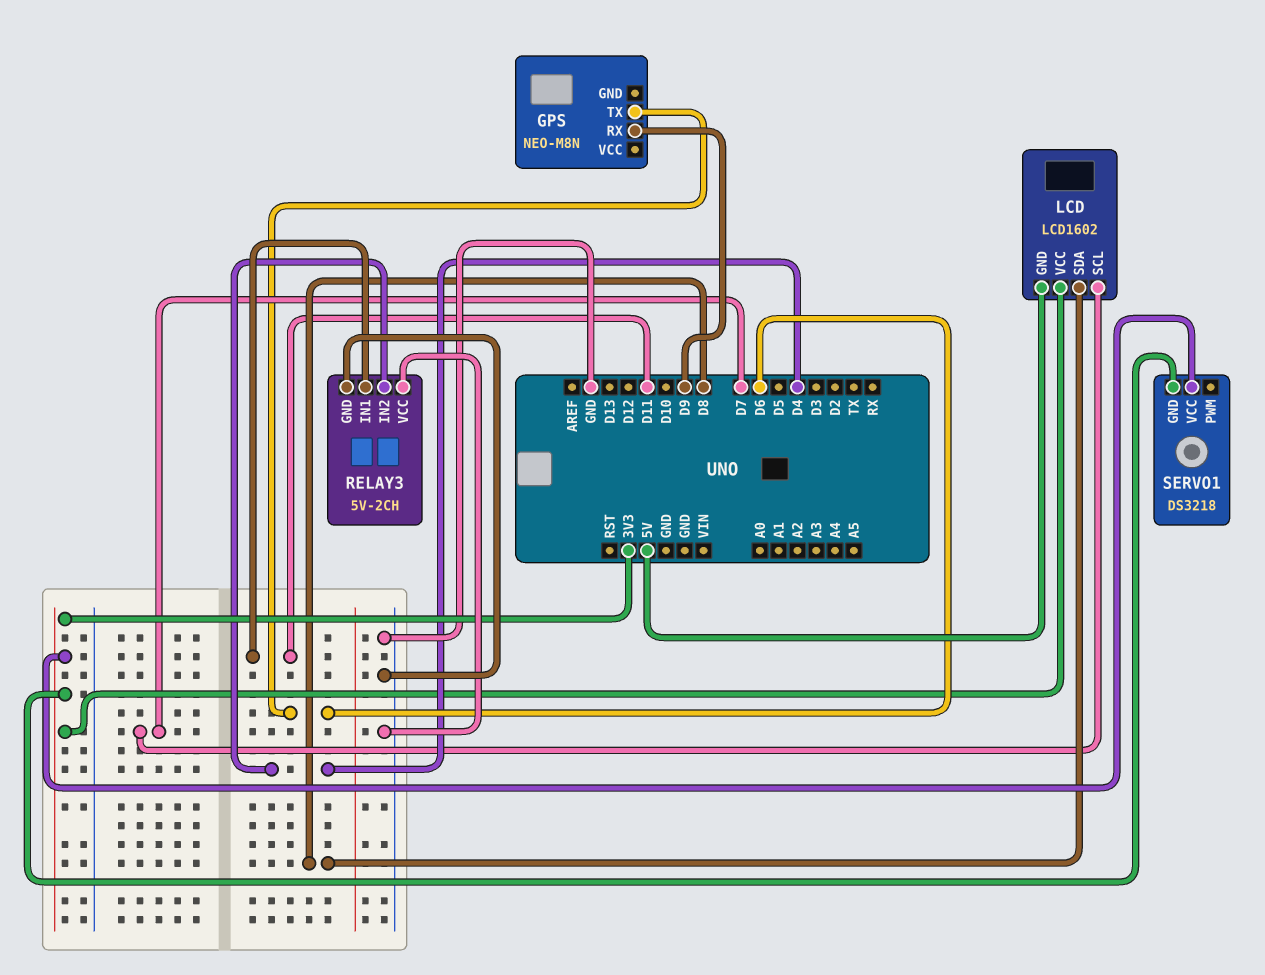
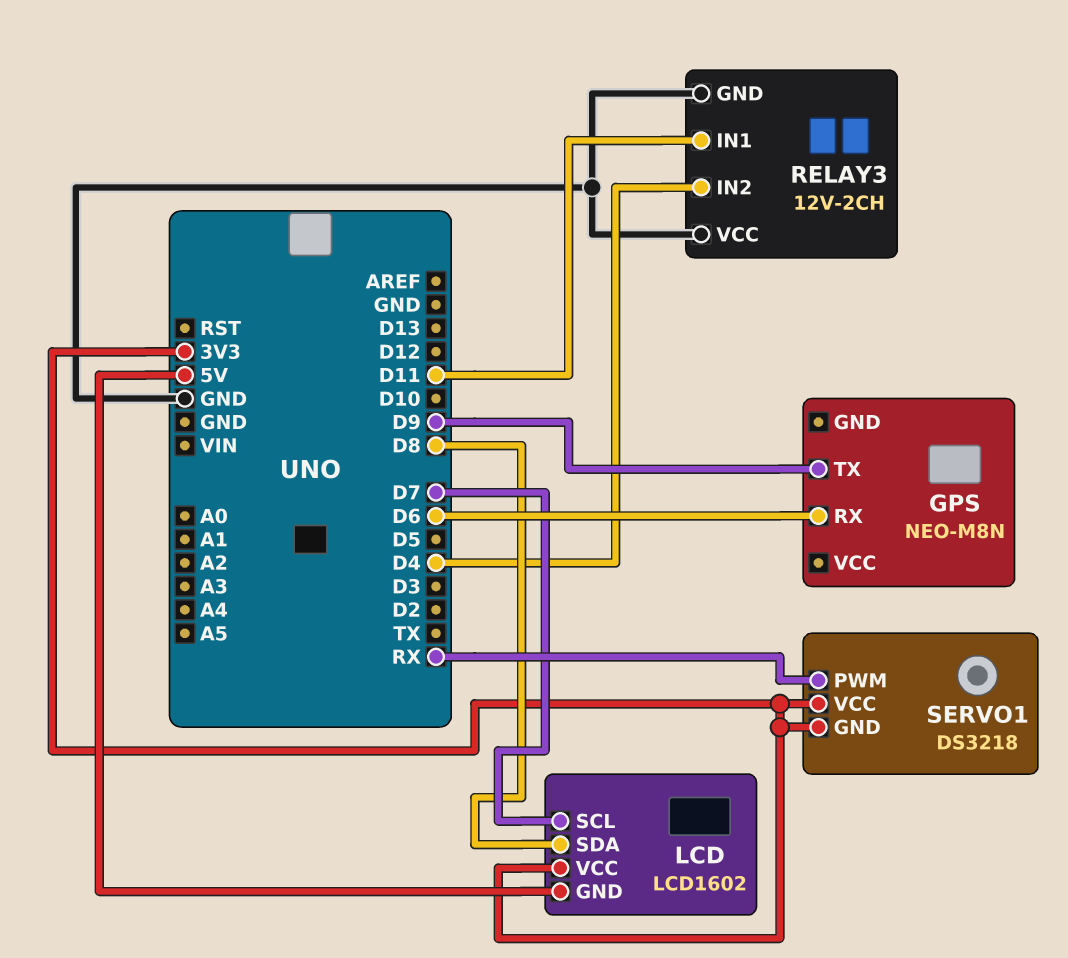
GPS pin RX: D9 -> D6
GPS pin TX: D6 -> D9
RELAY3: 5V-2CH -> 12V-2CH
SERVO1 pin PWM: none -> RX

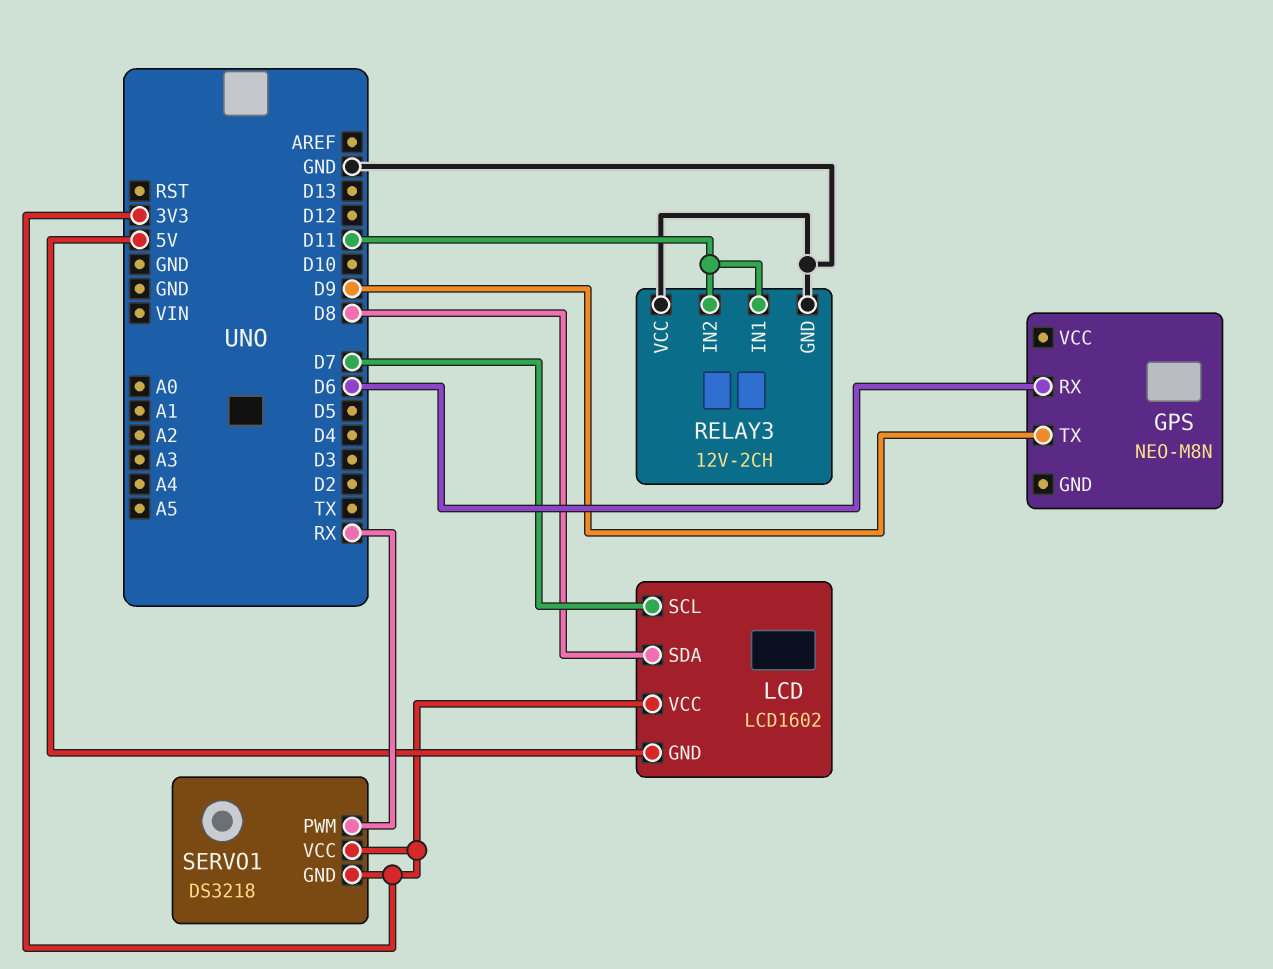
RELAY3 pin IN2: D4 -> D11

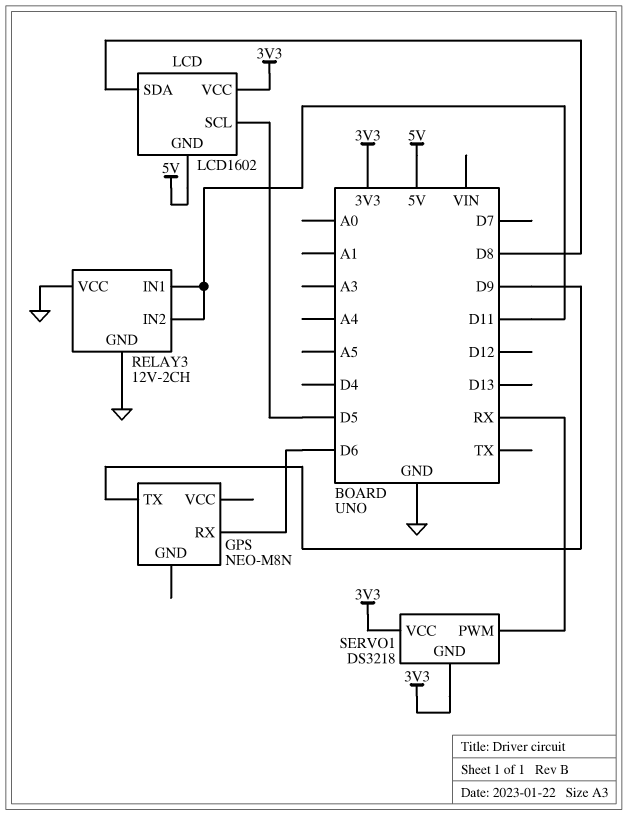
LCD pin SCL: D7 -> D5

